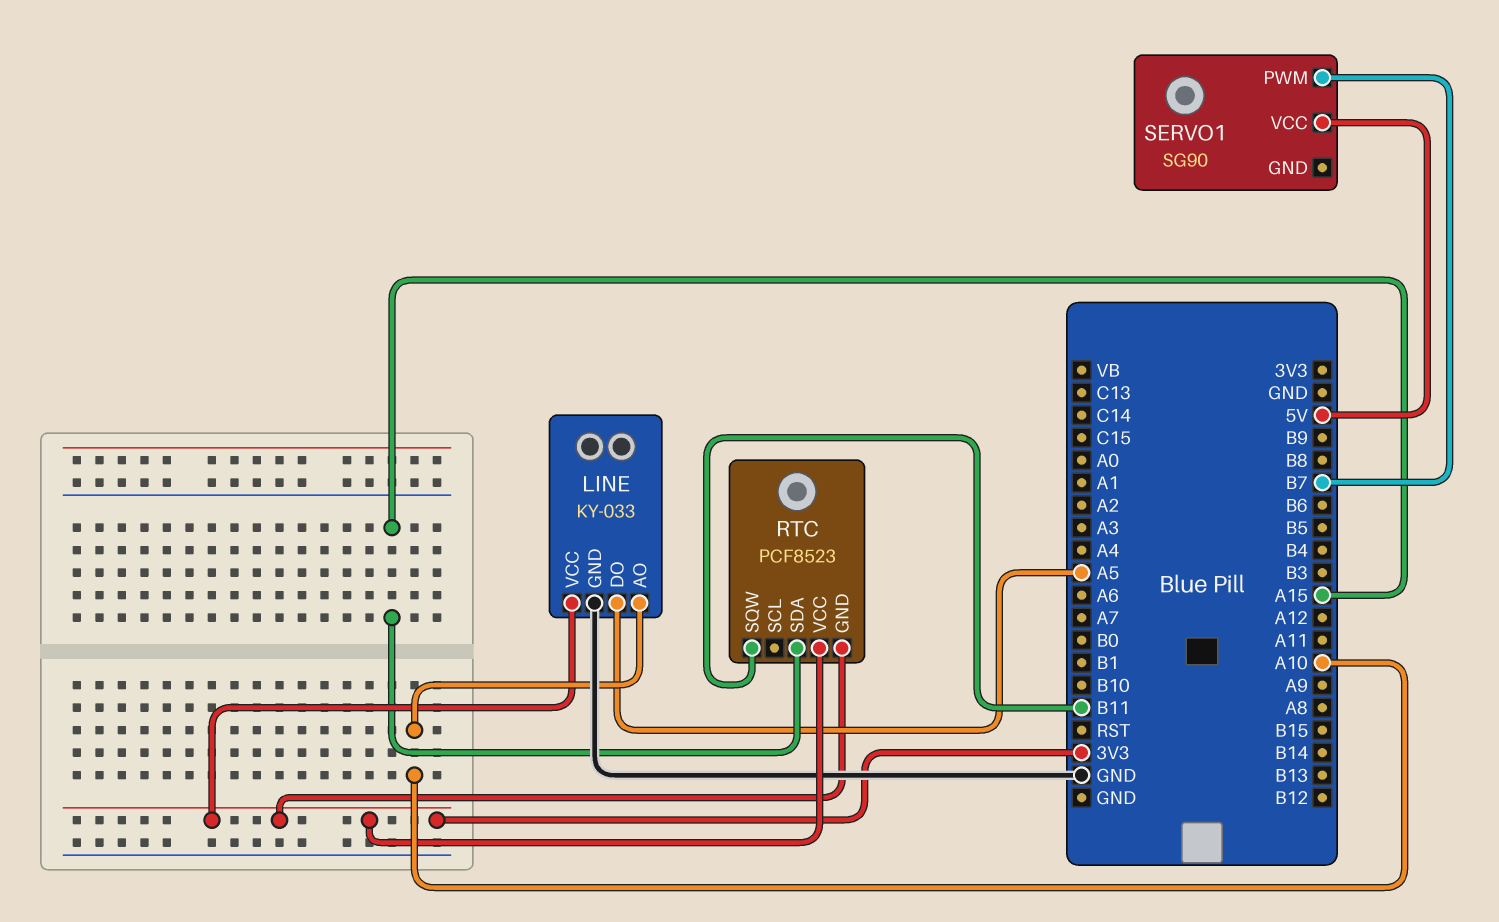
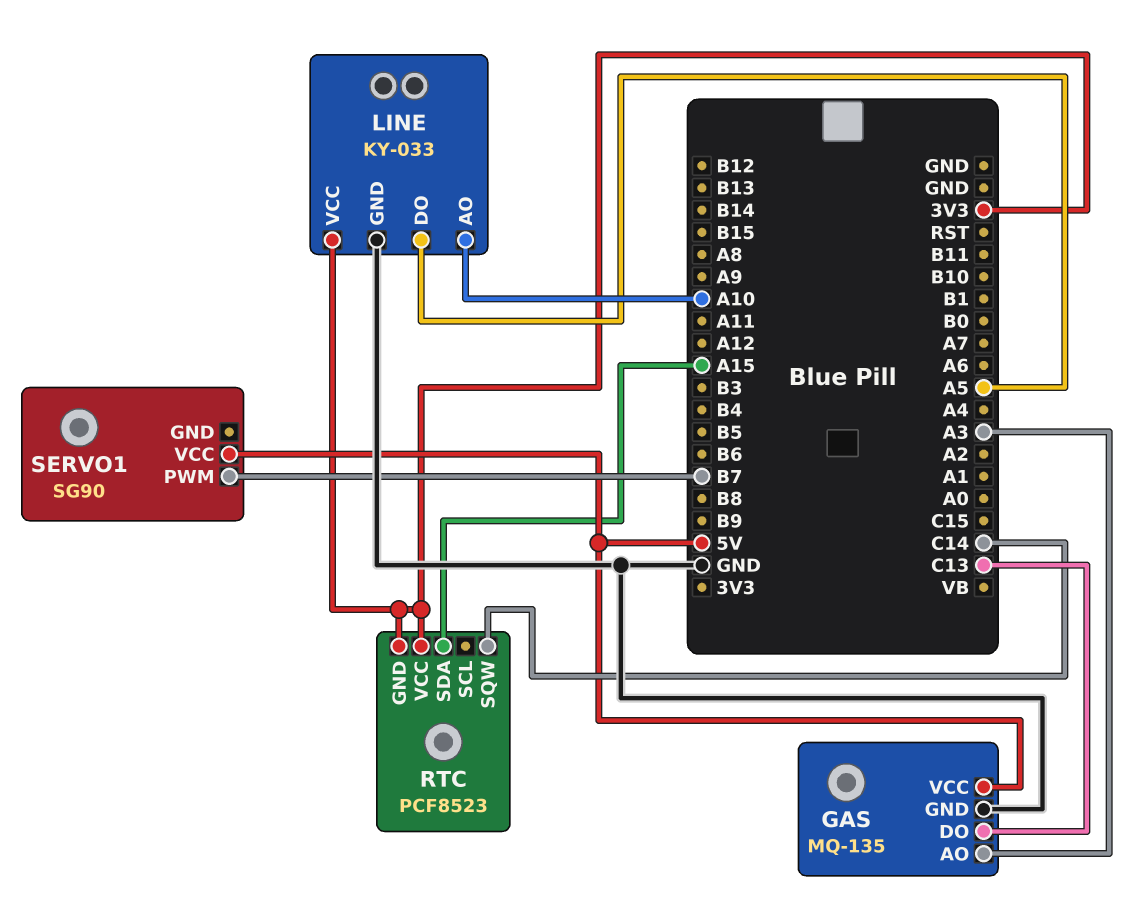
GAS: none -> MQ-135
GAS pin AO: none -> A3
GAS pin DO: none -> C13
GAS pin GND: none -> GND
GAS pin VCC: none -> 5V
RTC pin SQW: B11 -> C14

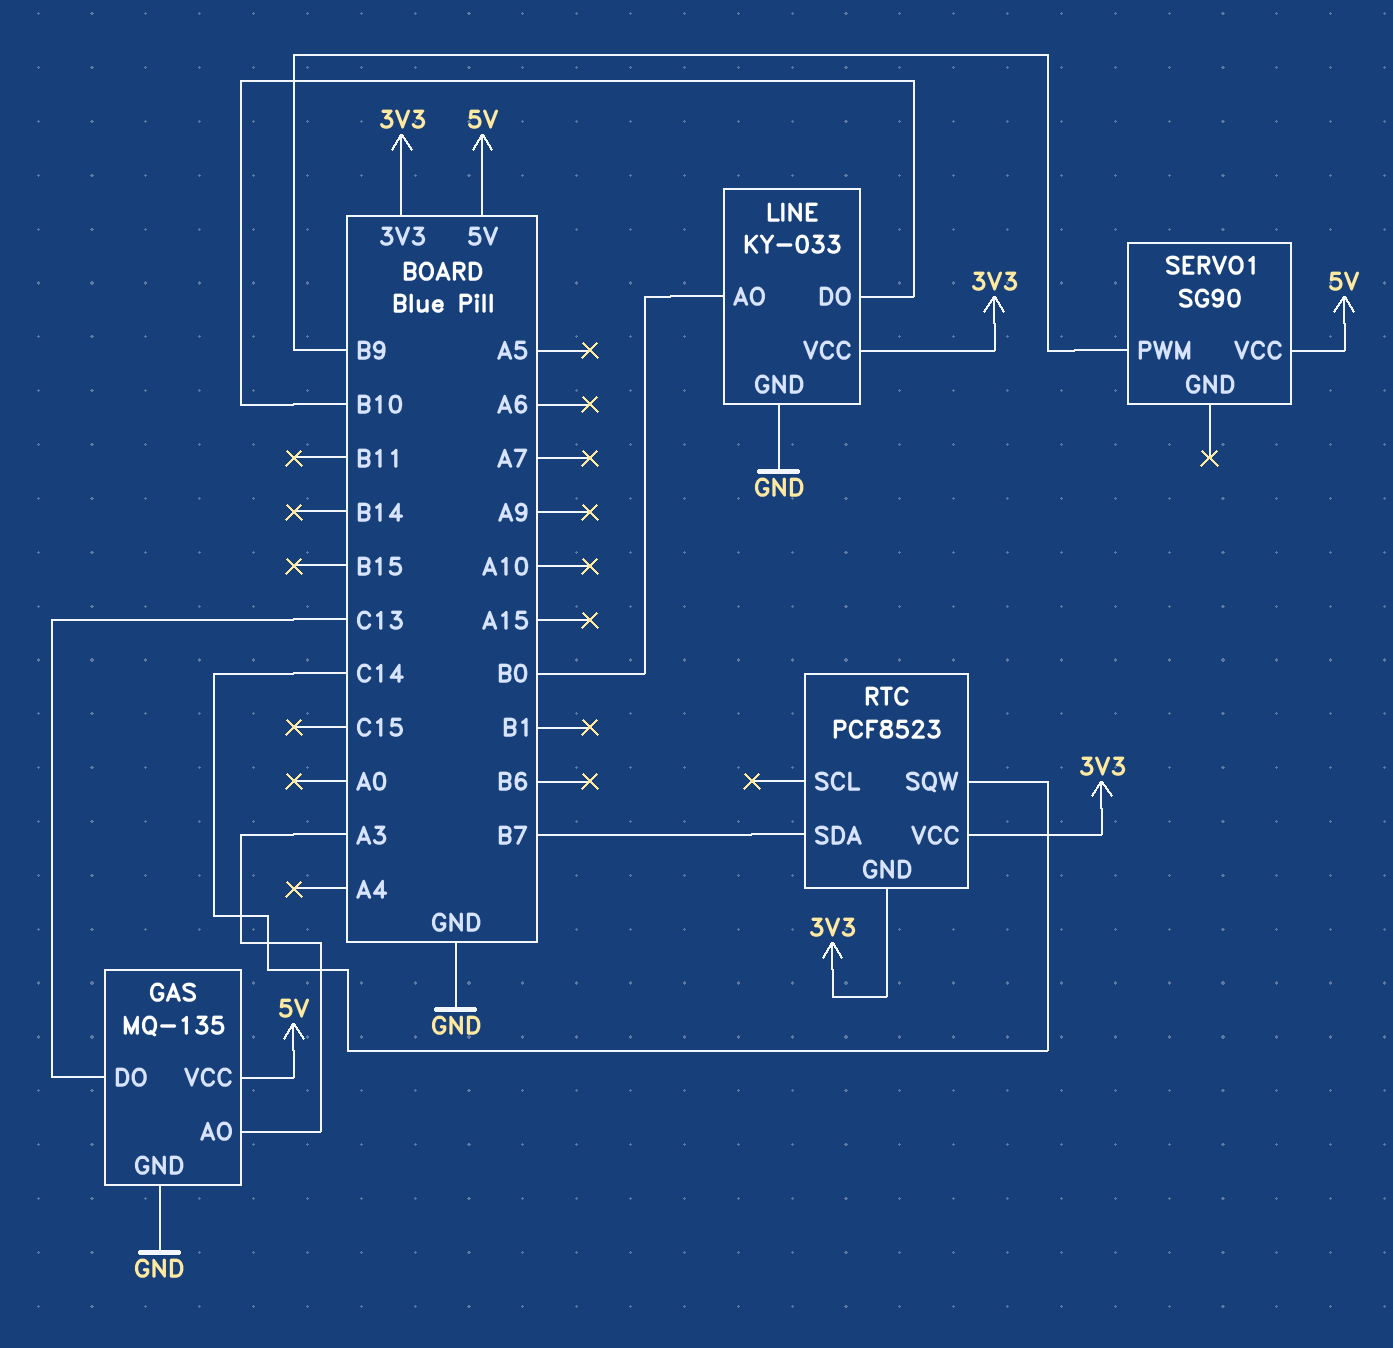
LINE pin AO: A10 -> B0
LINE pin DO: A5 -> B10
RTC pin SDA: A15 -> B7
SERVO1 pin PWM: B7 -> B9

